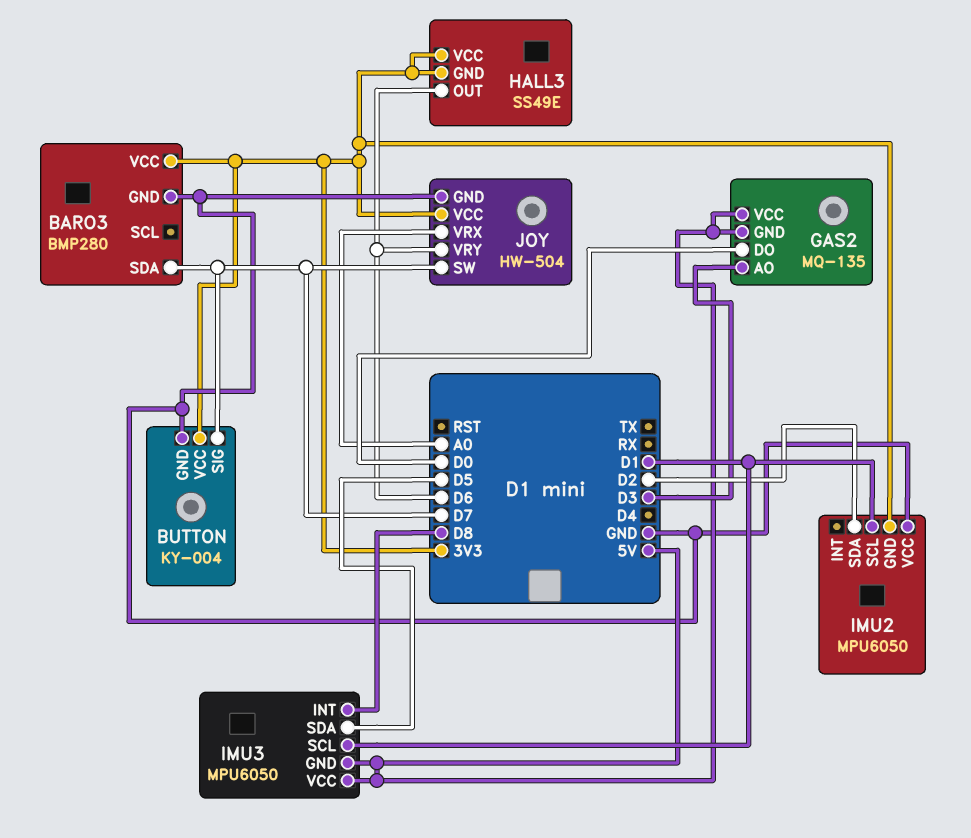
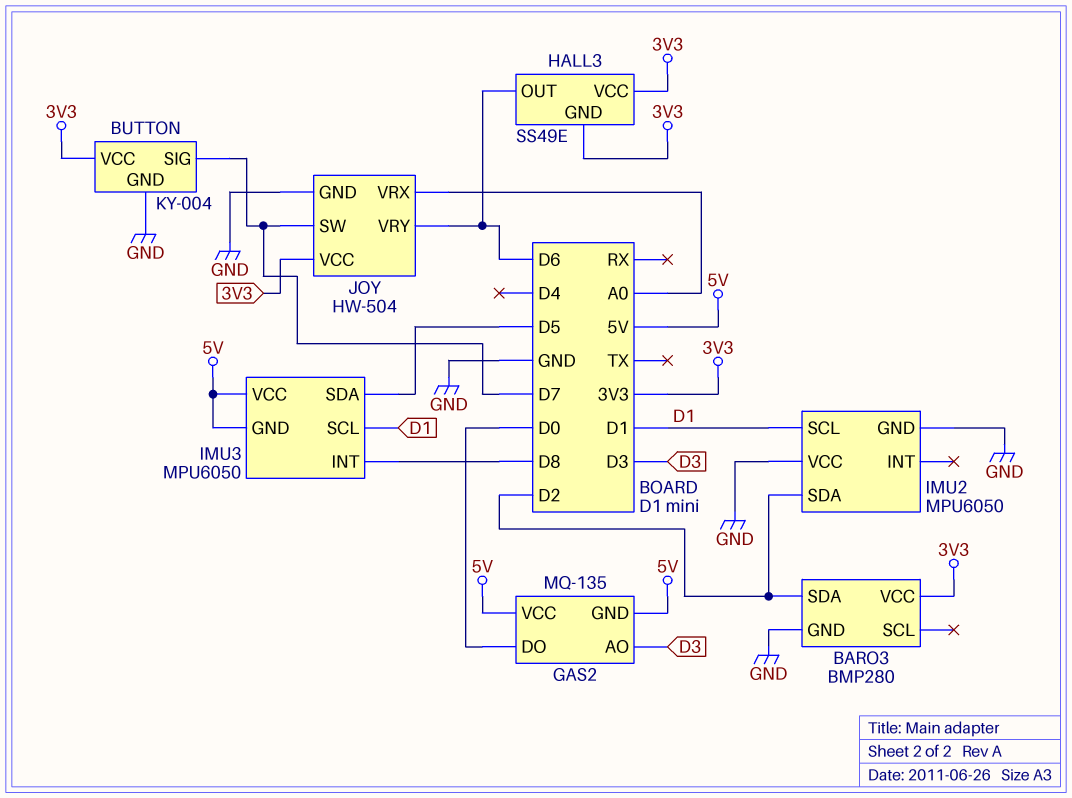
BARO3 pin SDA: D7 -> D2
IMU2 pin GND: 3V3 -> GND

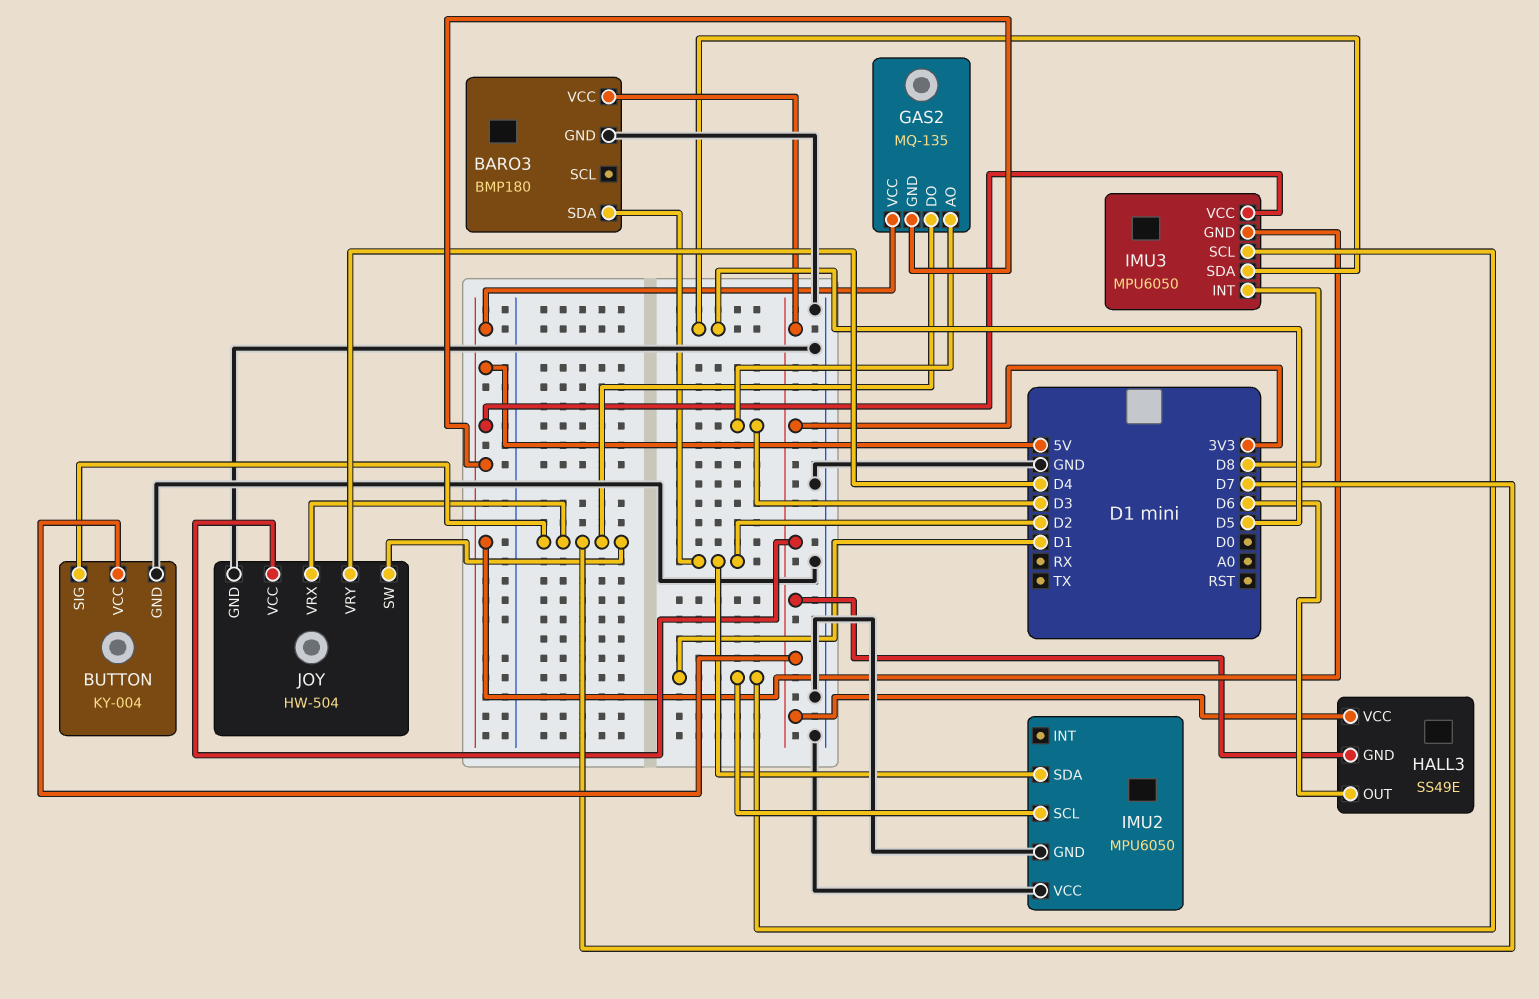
BARO3: BMP280 -> BMP180
GAS2 pin DO: D0 -> D7
JOY pin VRX: A0 -> D7
JOY pin VRY: D6 -> D4

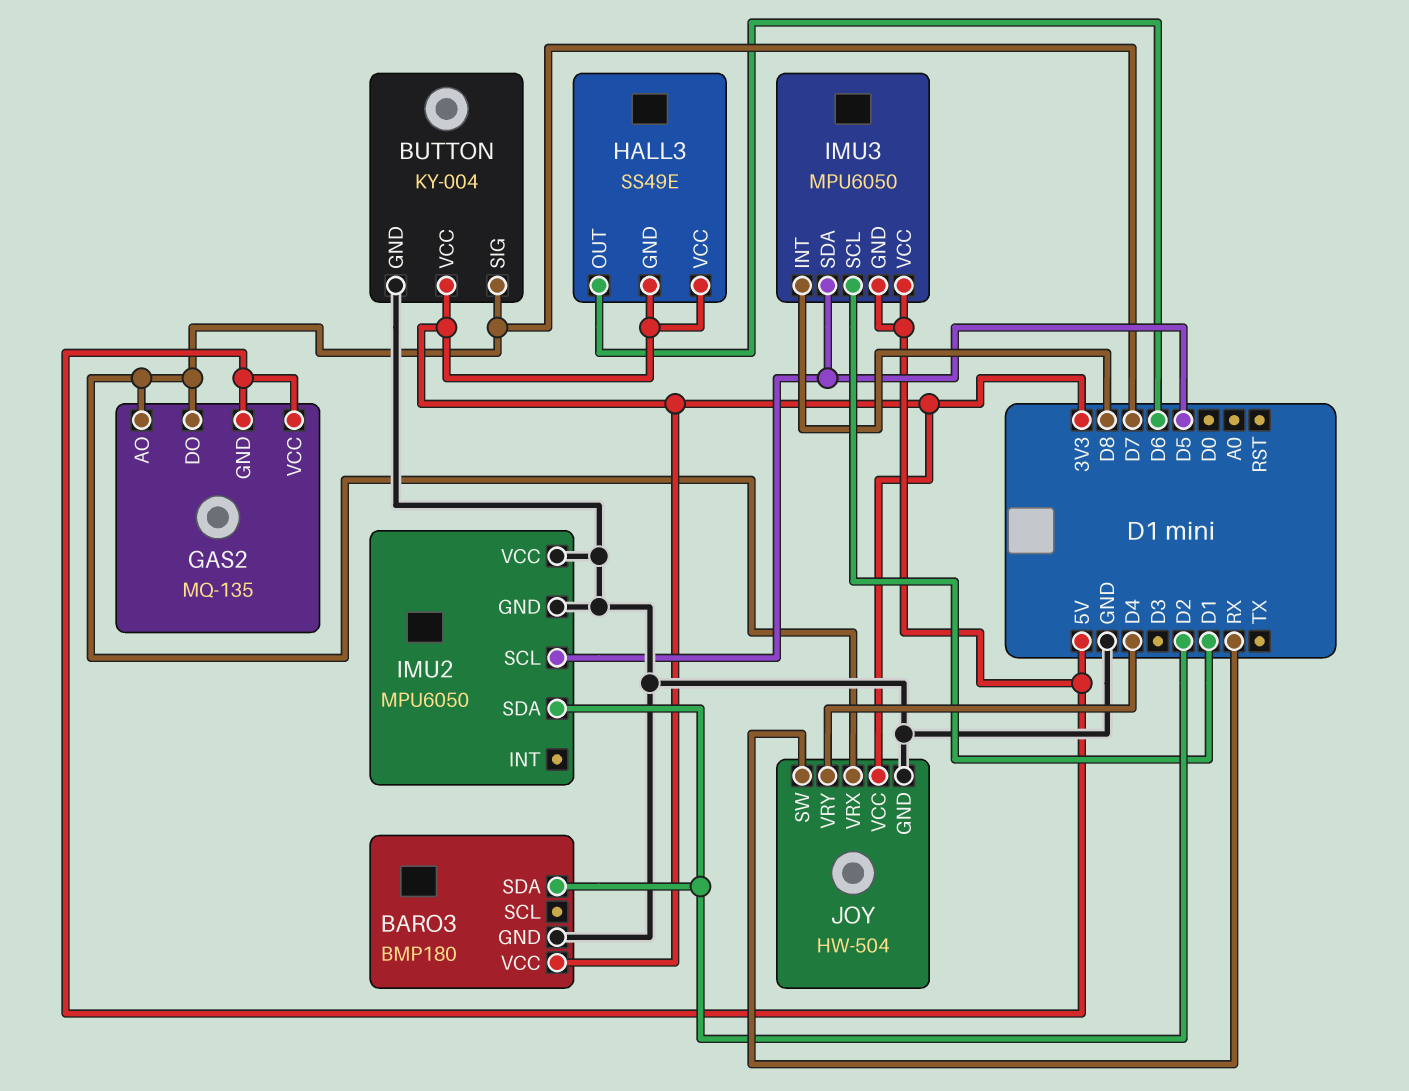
GAS2 pin AO: D3 -> D7
IMU2 pin SCL: D1 -> D5
JOY pin SW: D7 -> RX

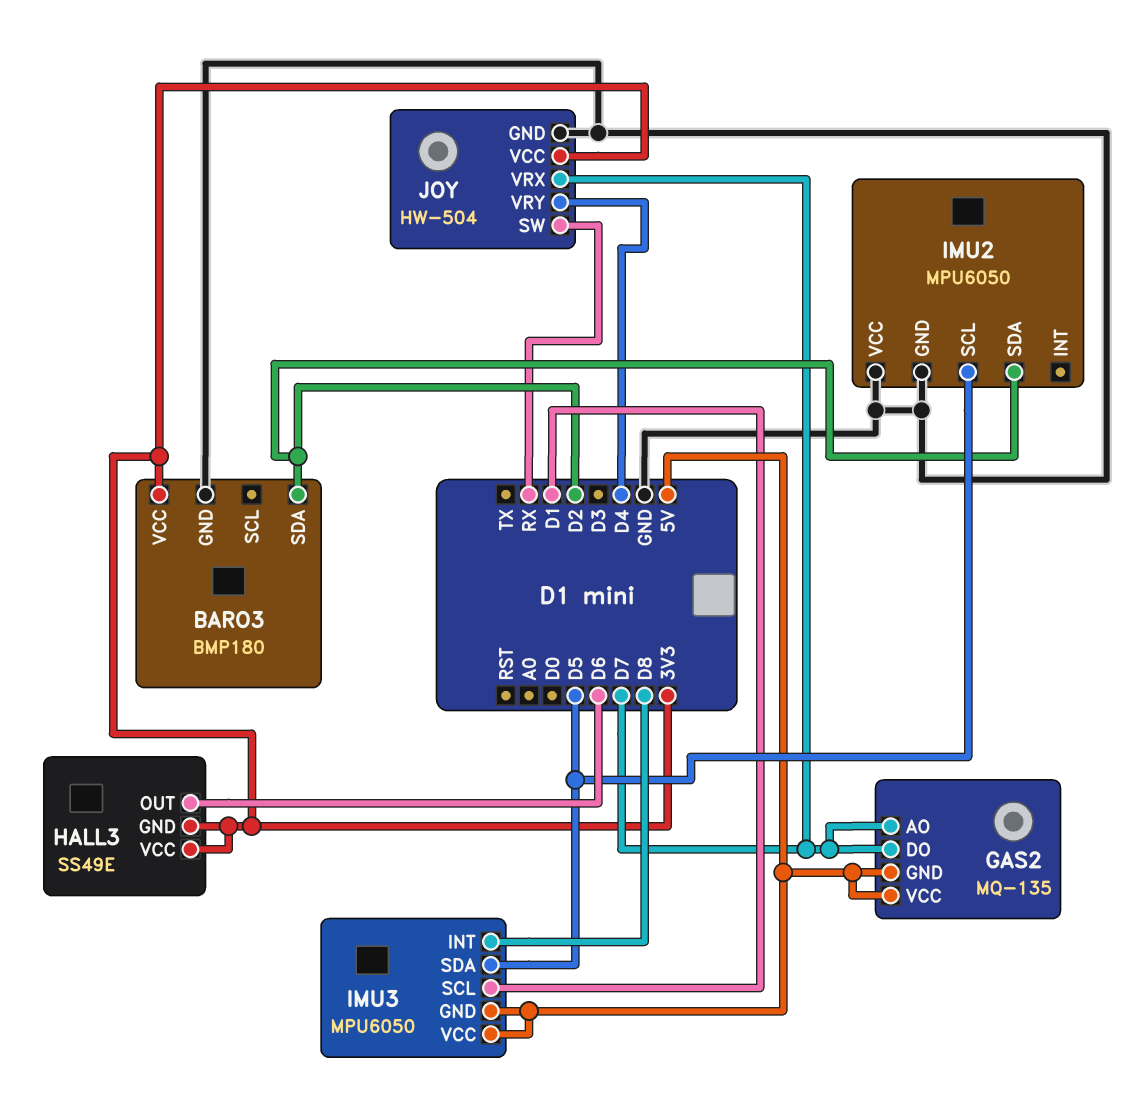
BUTTON: KY-004 -> none
BUTTON pin GND: GND -> none
BUTTON pin SIG: D7 -> none
BUTTON pin VCC: 3V3 -> none

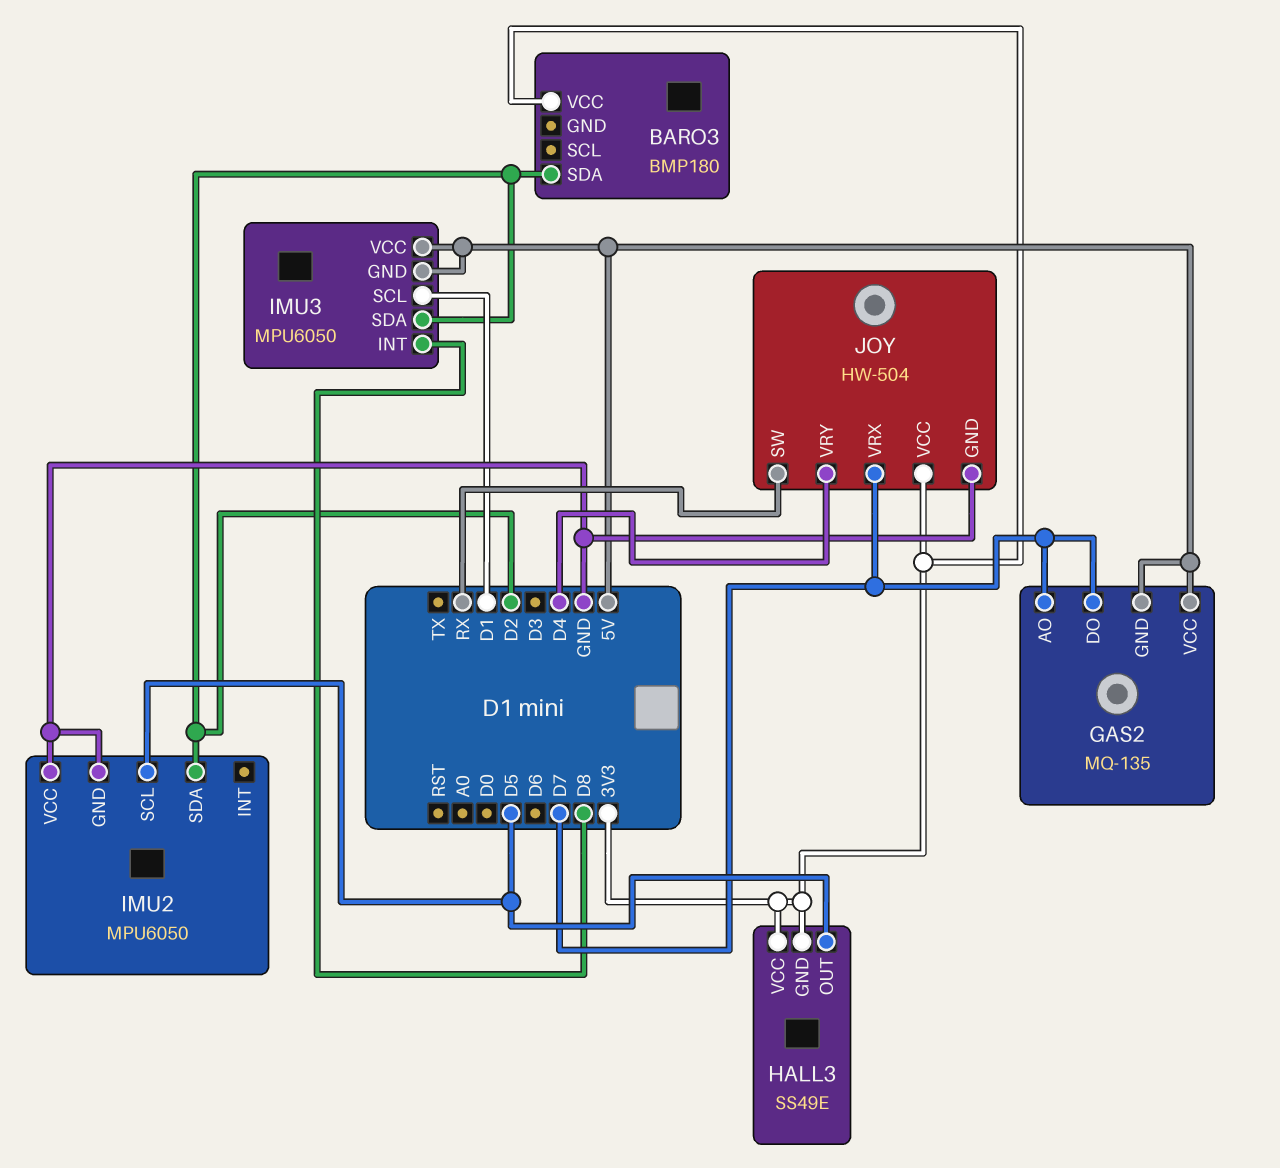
BARO3 pin GND: GND -> none
HALL3 pin OUT: D6 -> D5
IMU3 pin SDA: D5 -> D2

